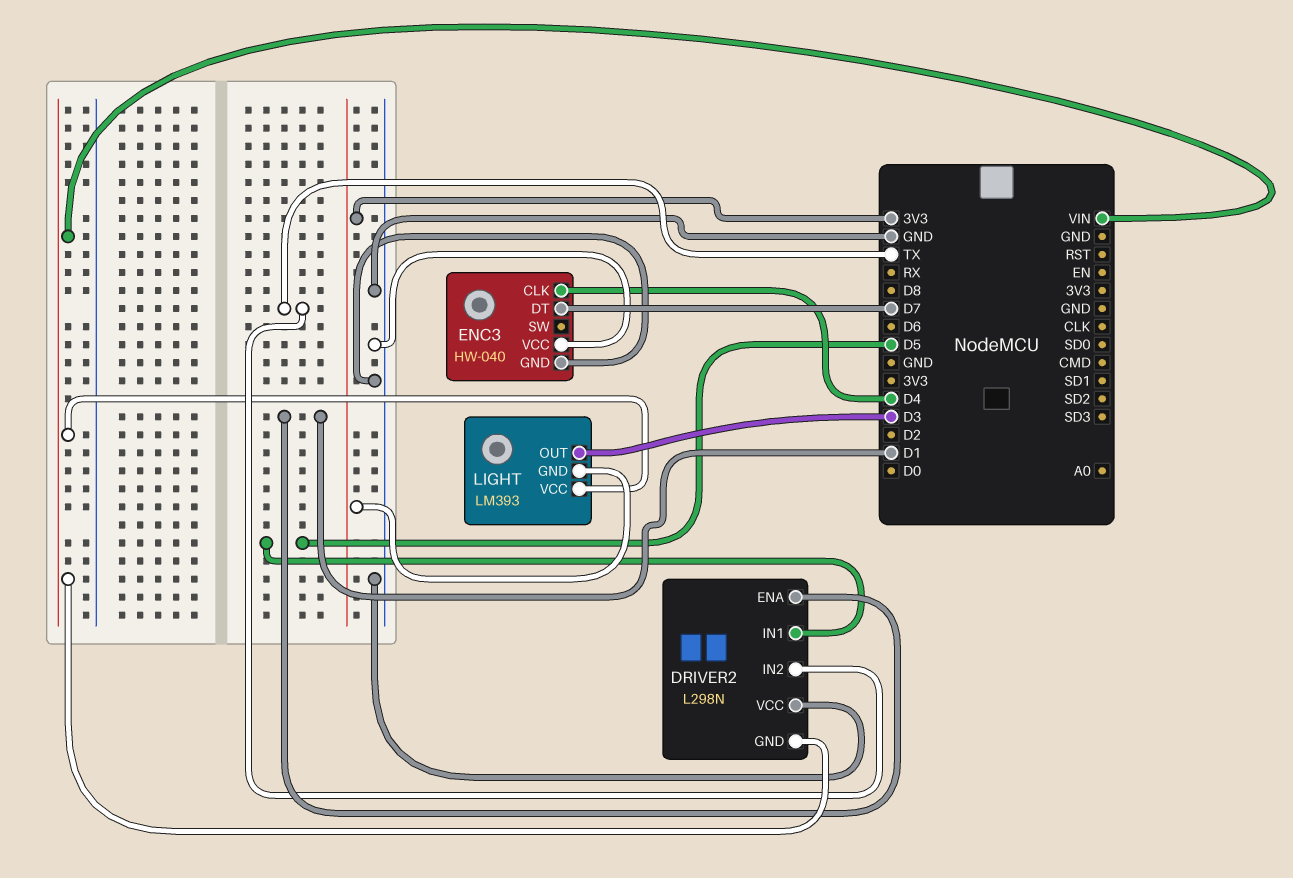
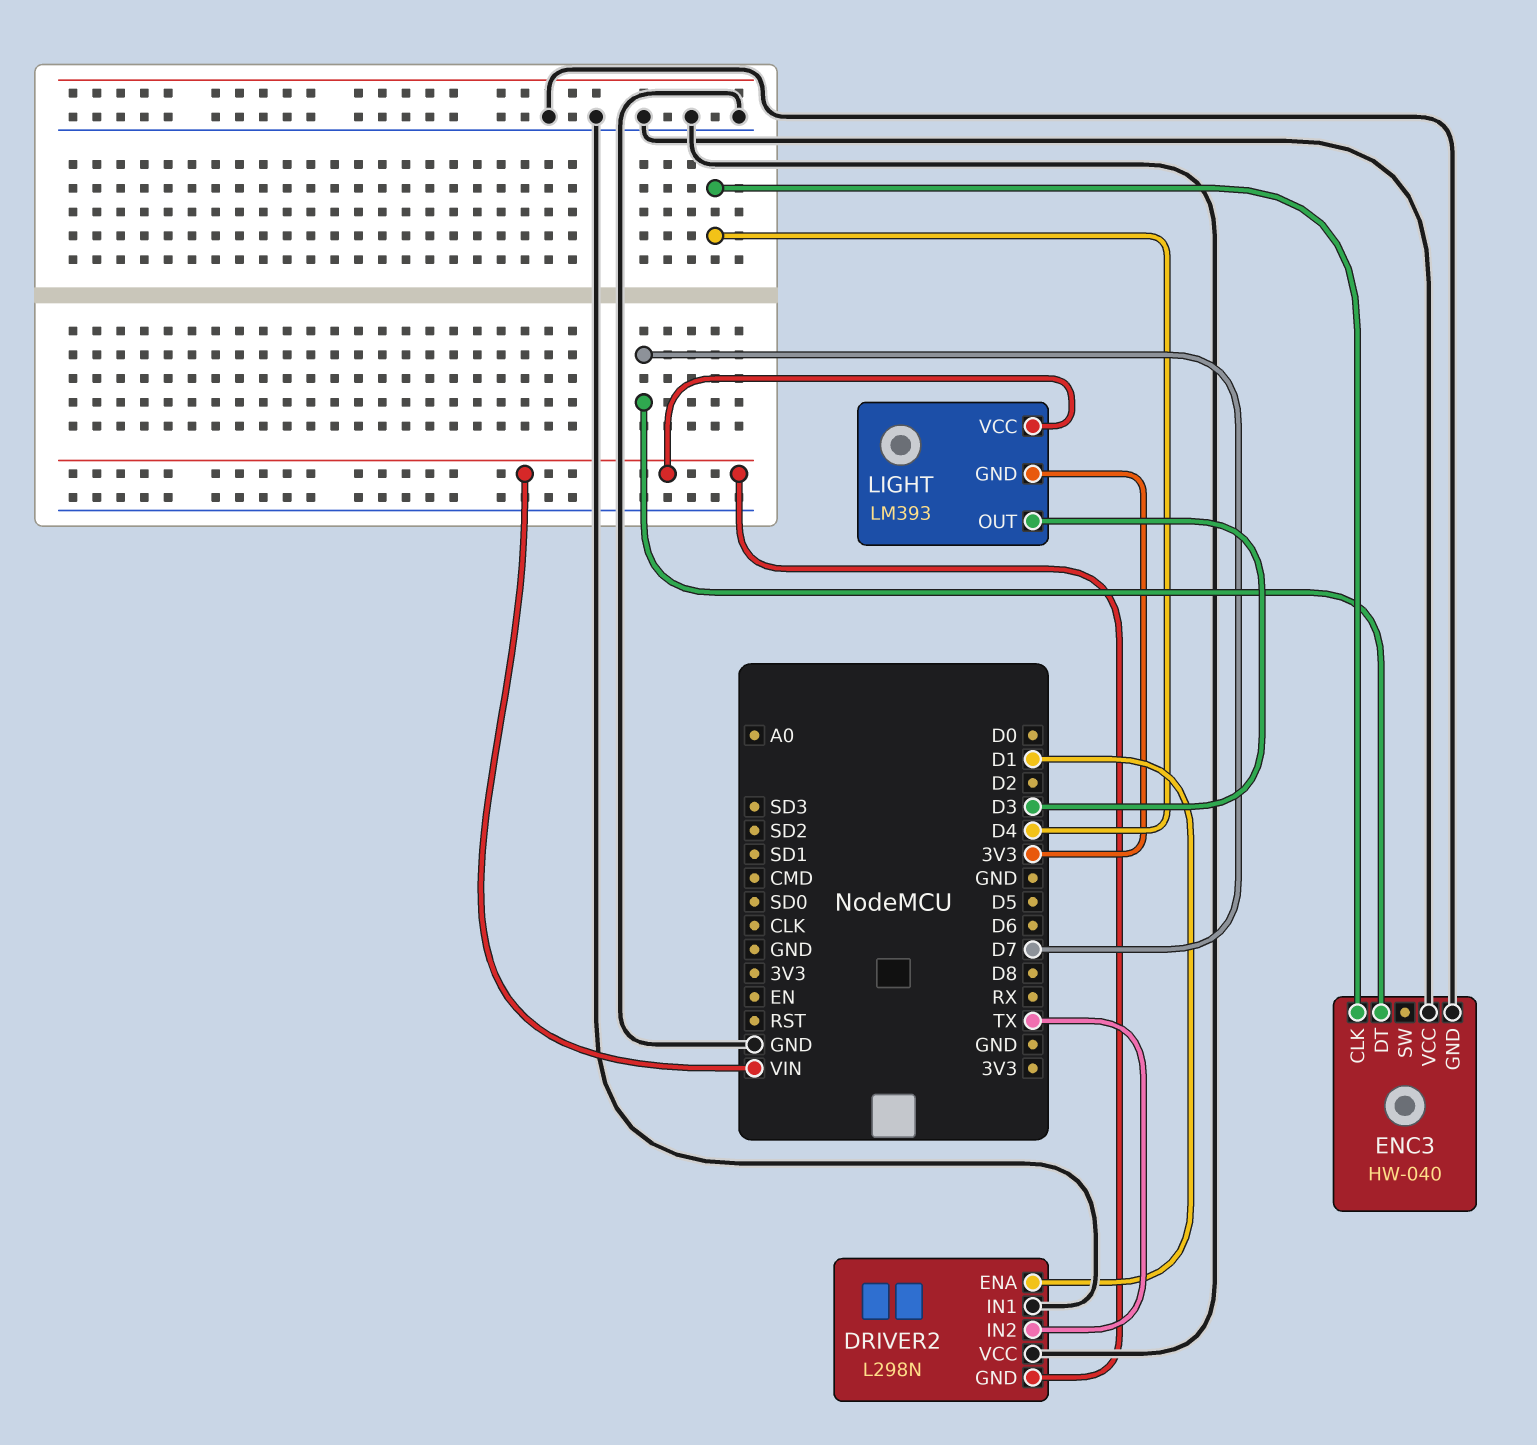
DRIVER2 pin IN1: D5 -> GND

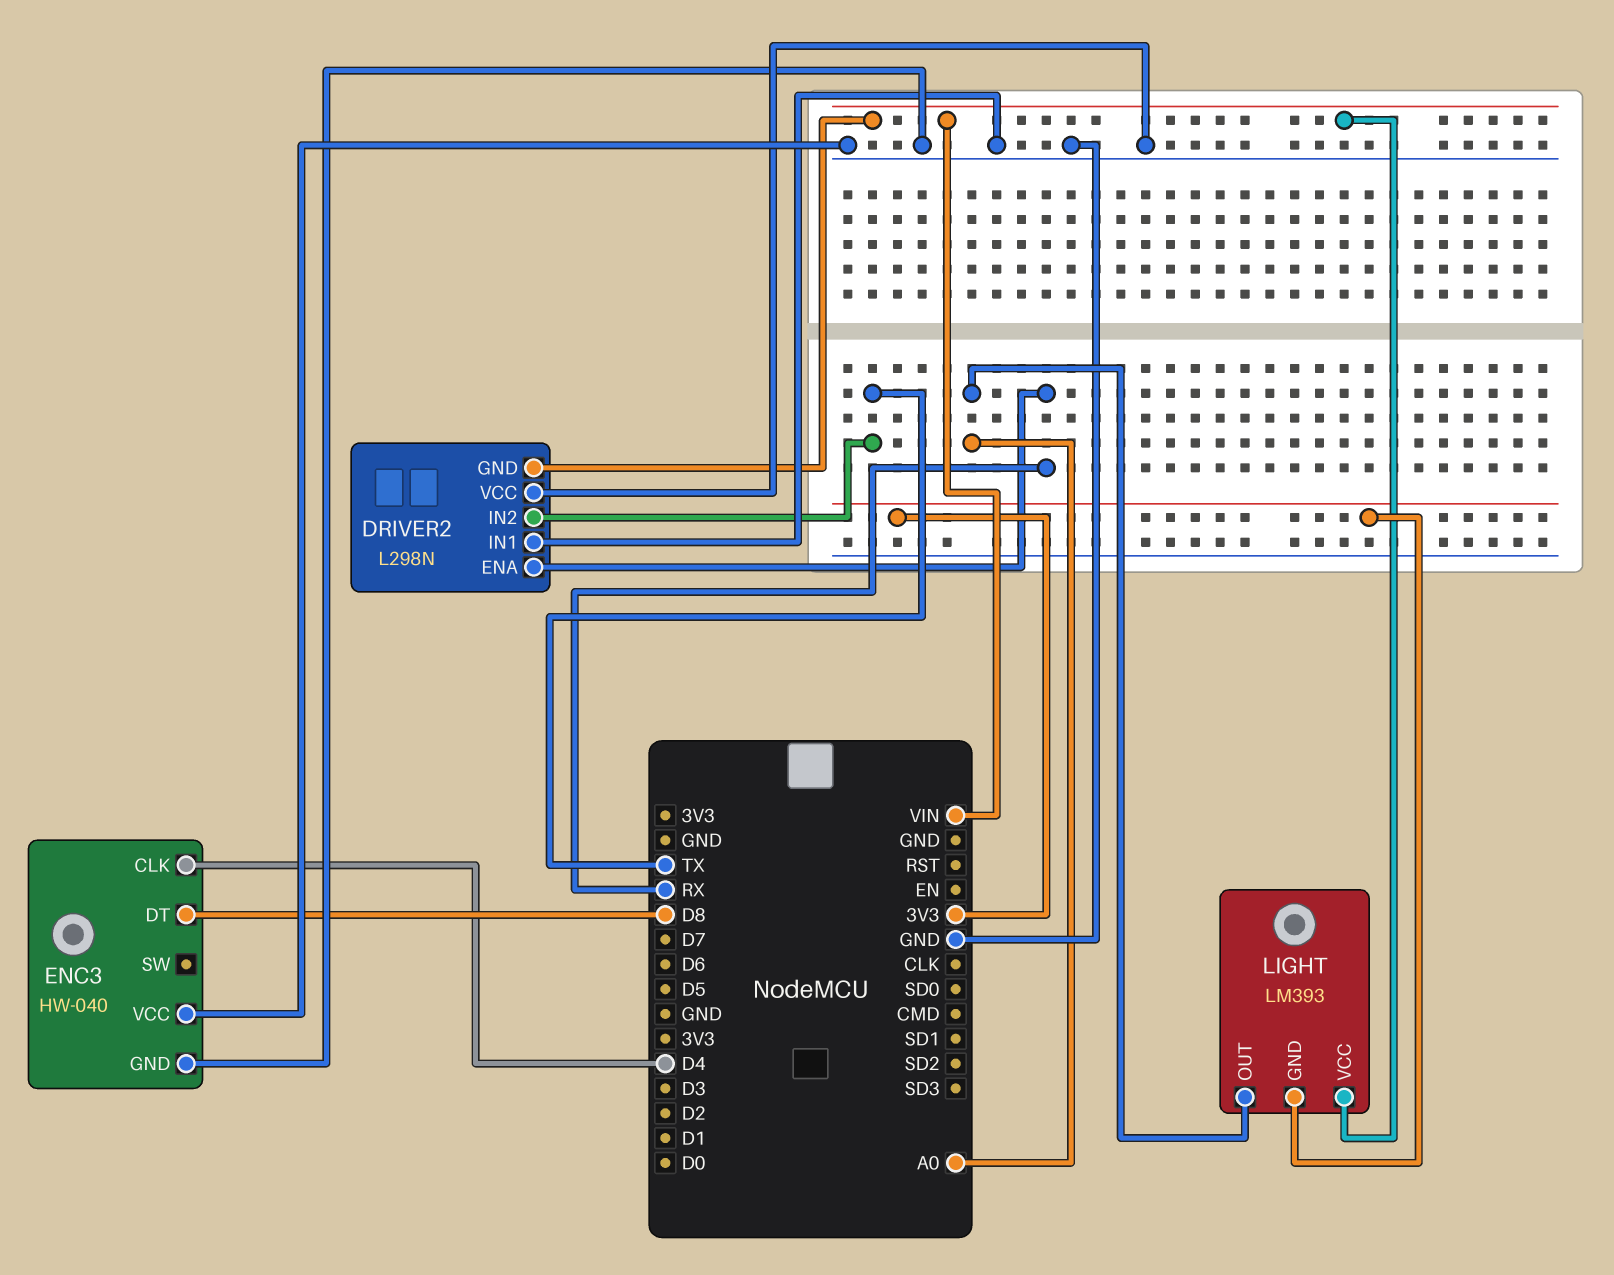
DRIVER2 pin ENA: D1 -> RX
ENC3 pin DT: D7 -> D8
LIGHT pin OUT: D3 -> A0

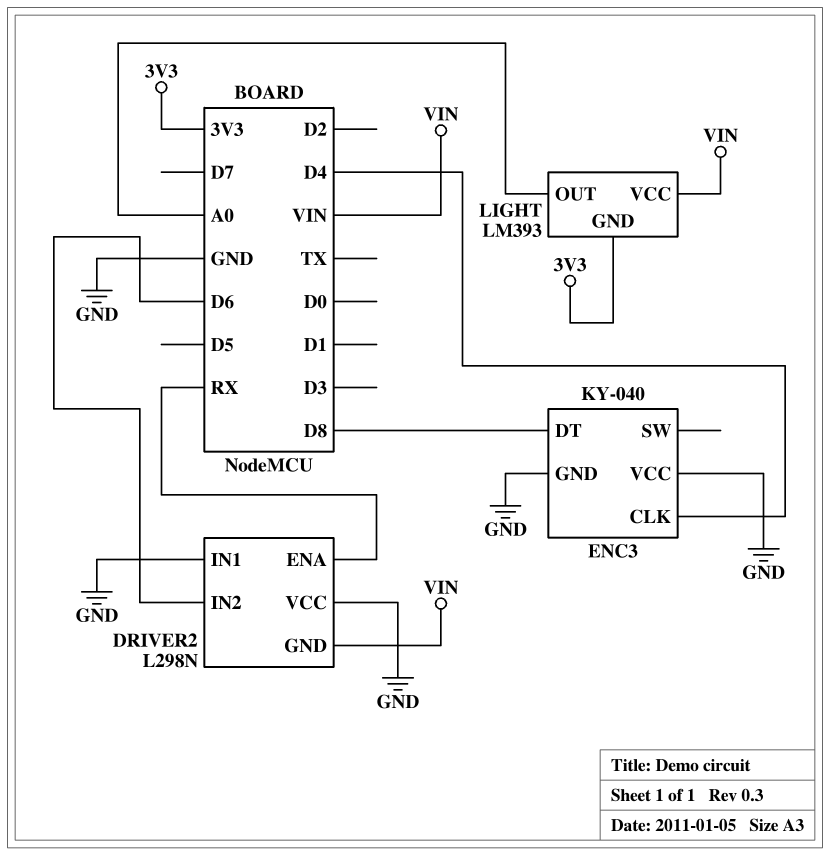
DRIVER2 pin IN2: TX -> D6
ENC3: HW-040 -> KY-040

